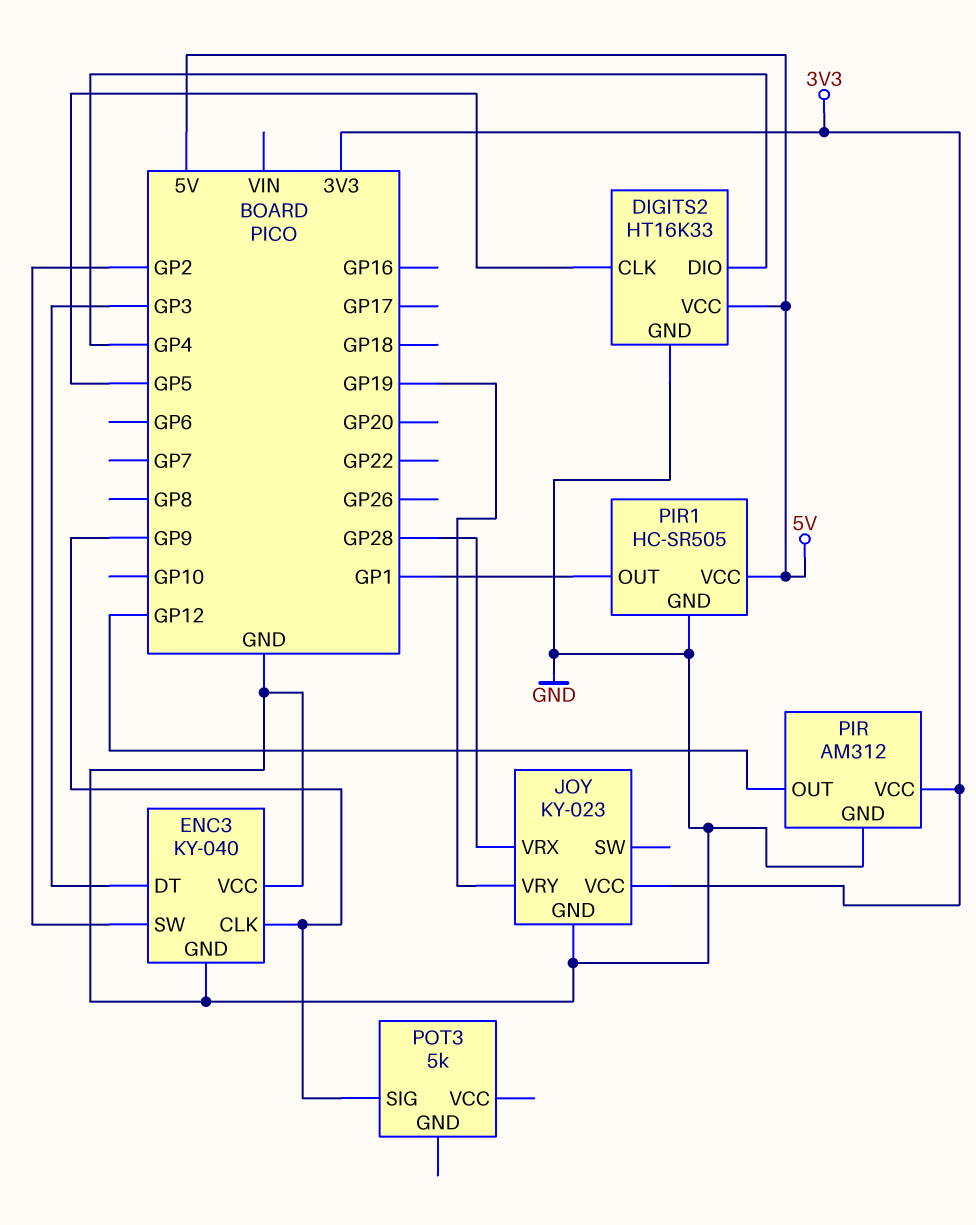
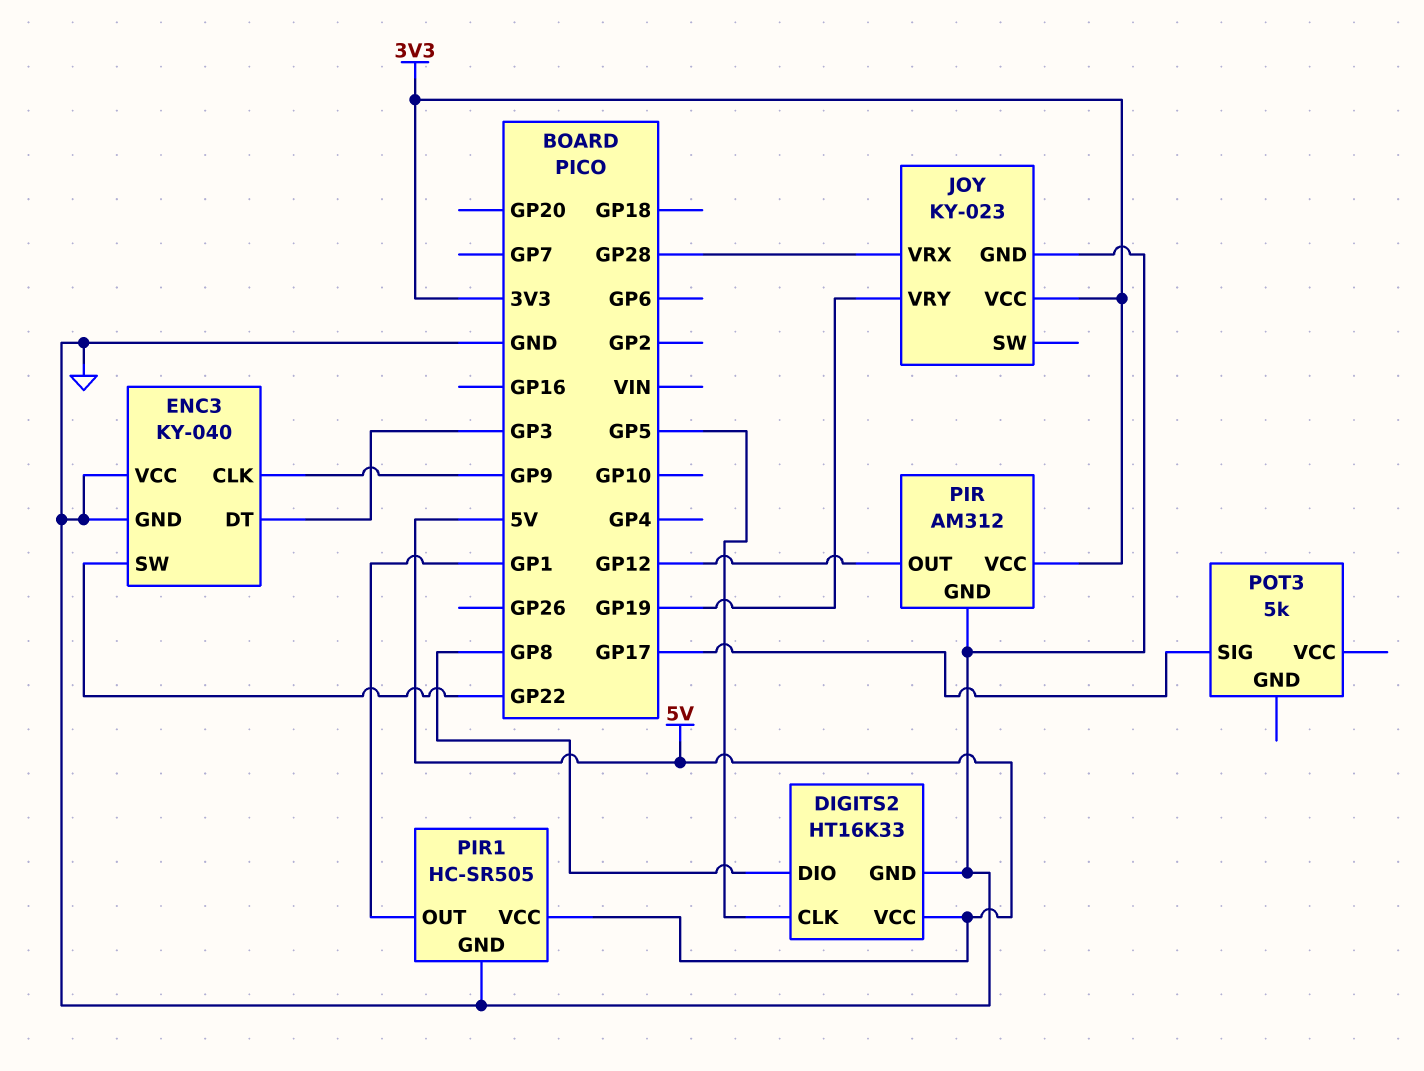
DIGITS2 pin DIO: GP4 -> GP8
ENC3 pin SW: GP2 -> GP22
POT3 pin SIG: GP9 -> GP17

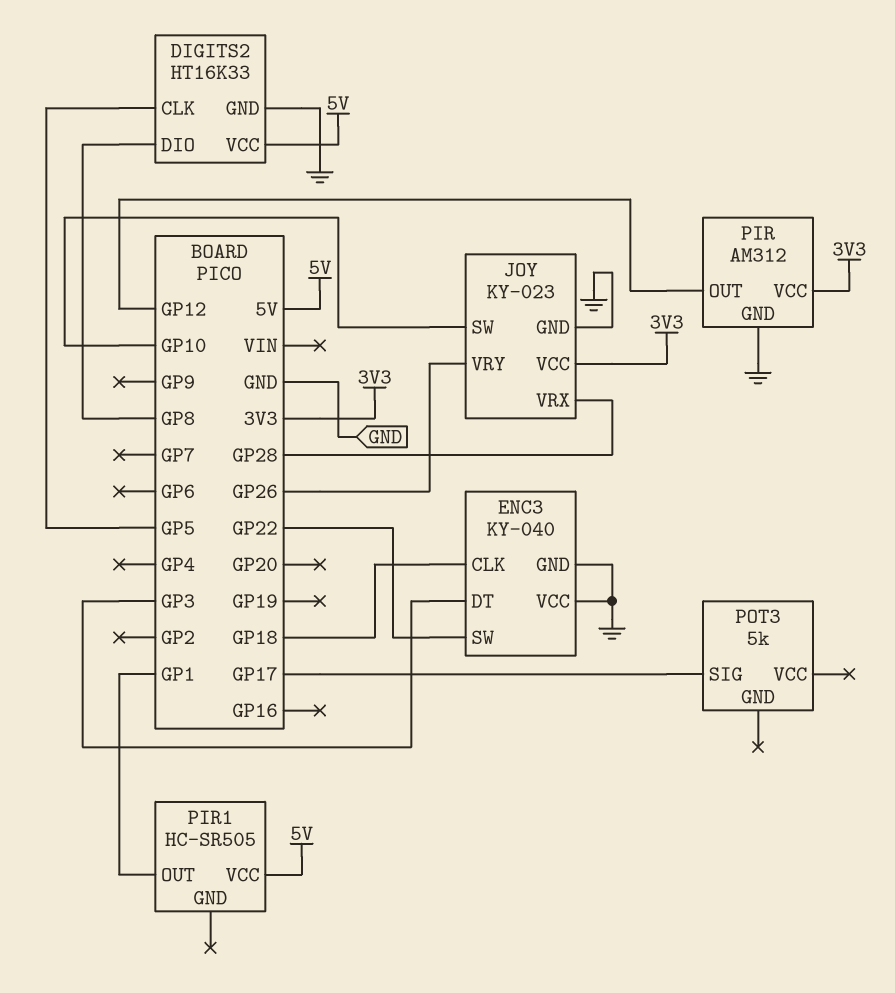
ENC3 pin CLK: GP9 -> GP18
JOY pin SW: none -> GP10
JOY pin VRY: GP19 -> GP26
PIR1 pin GND: GND -> none

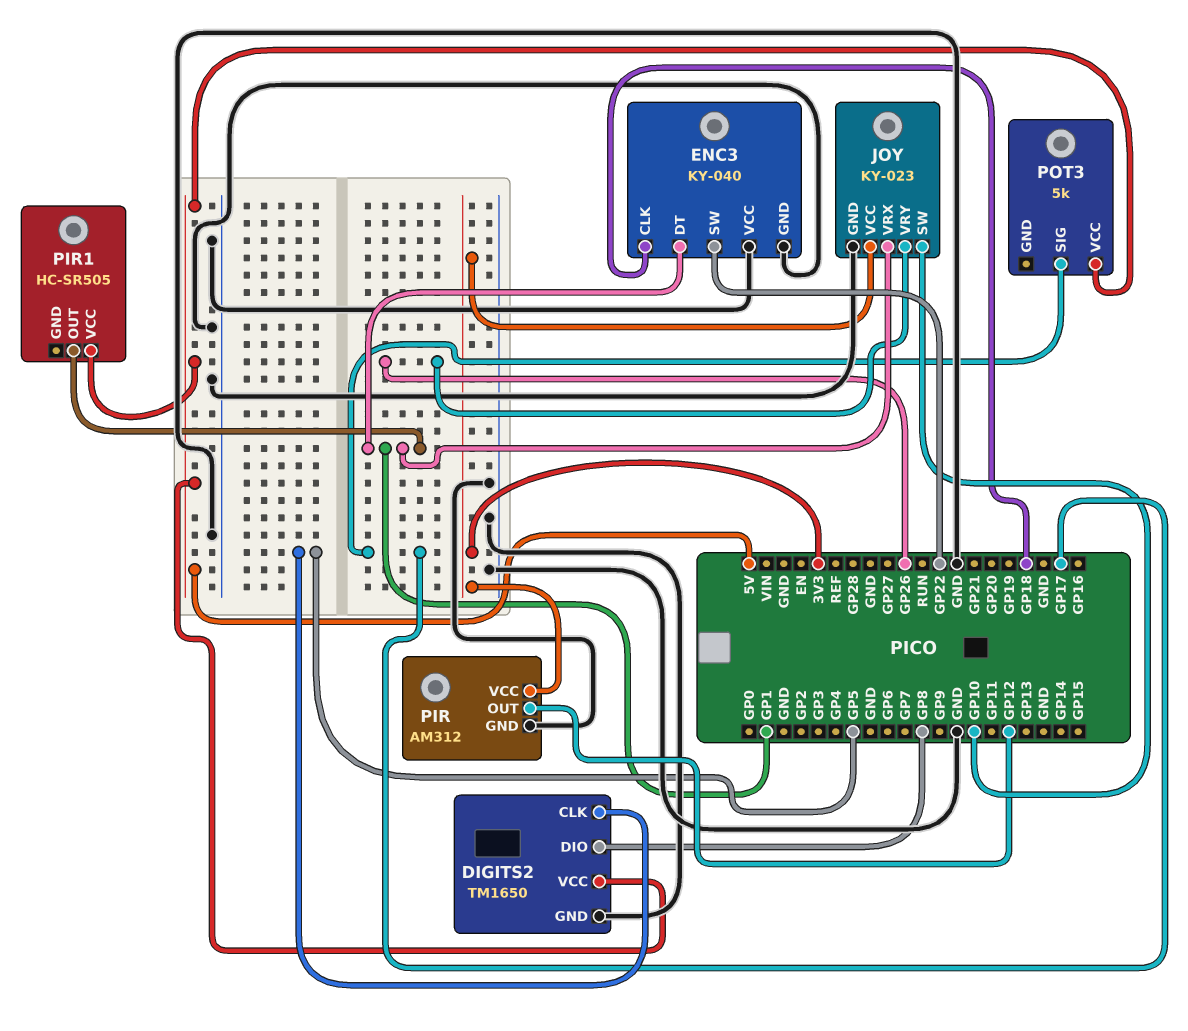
DIGITS2: HT16K33 -> TM1650
ENC3 pin DT: GP3 -> GP1
JOY pin VRX: GP28 -> GP1
POT3 pin VCC: none -> 5V

